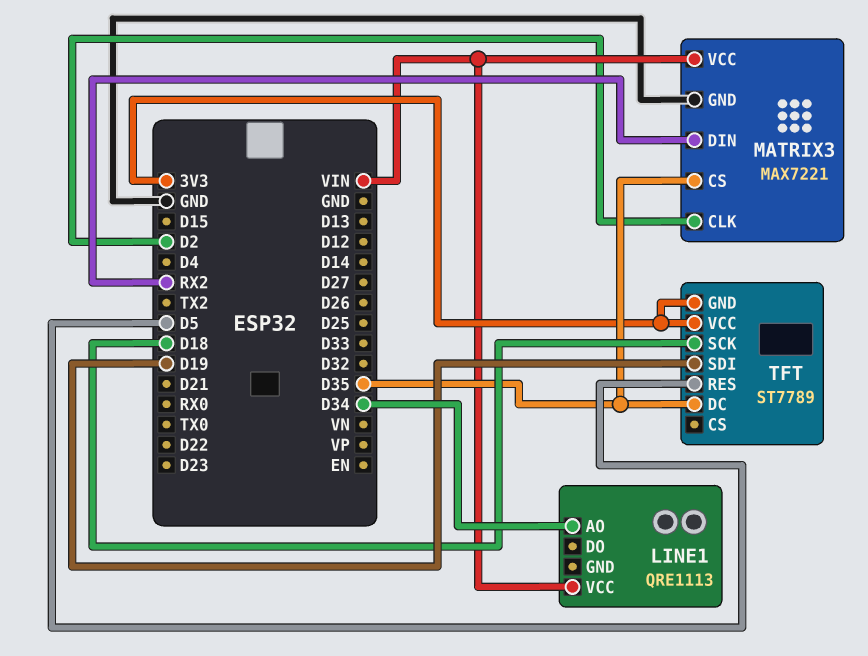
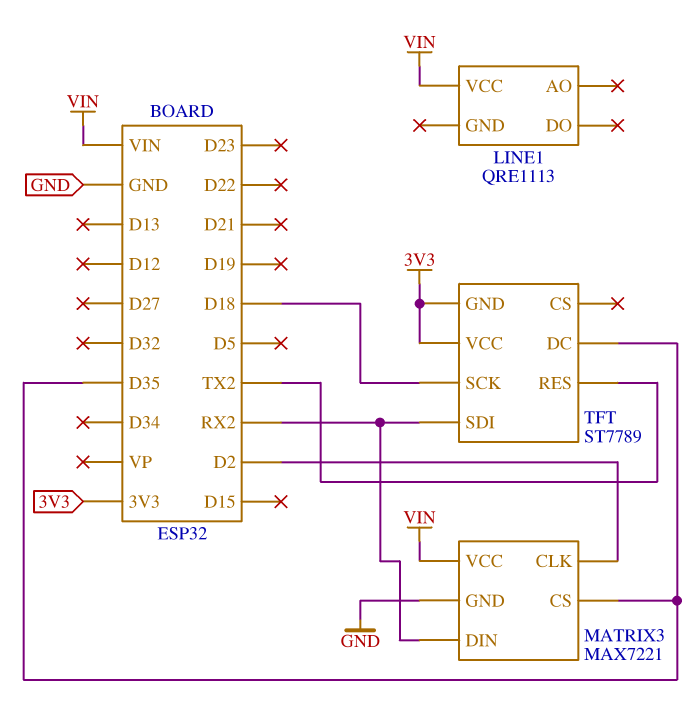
LINE1 pin AO: D34 -> none
TFT pin RES: D5 -> TX2
TFT pin SDI: D19 -> RX2

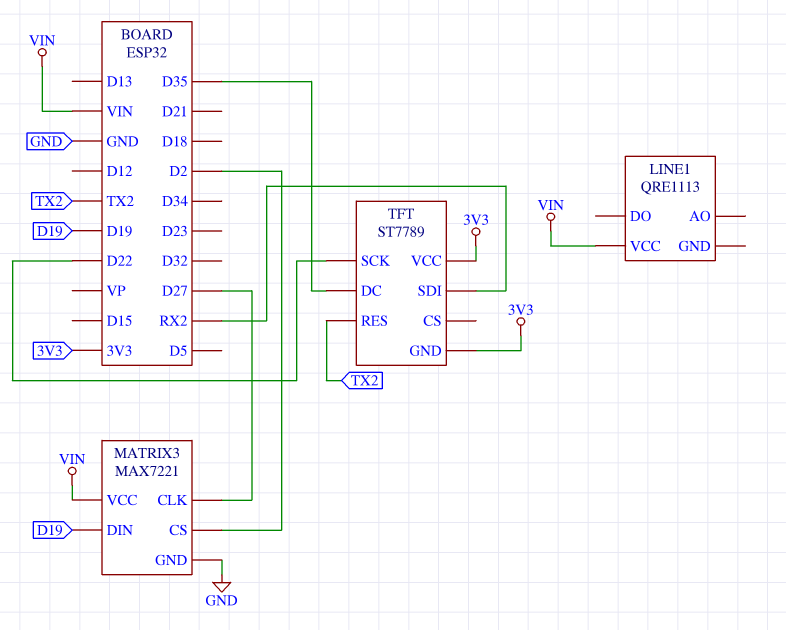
MATRIX3 pin CLK: D2 -> D27
MATRIX3 pin CS: D35 -> D2
MATRIX3 pin DIN: RX2 -> D19
TFT pin SCK: D18 -> D22

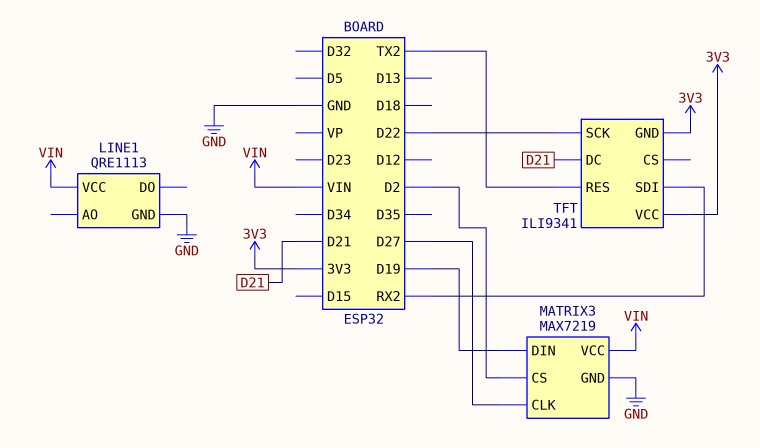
LINE1 pin GND: none -> GND
MATRIX3: MAX7221 -> MAX7219
TFT: ST7789 -> ILI9341
TFT pin DC: D35 -> D21

